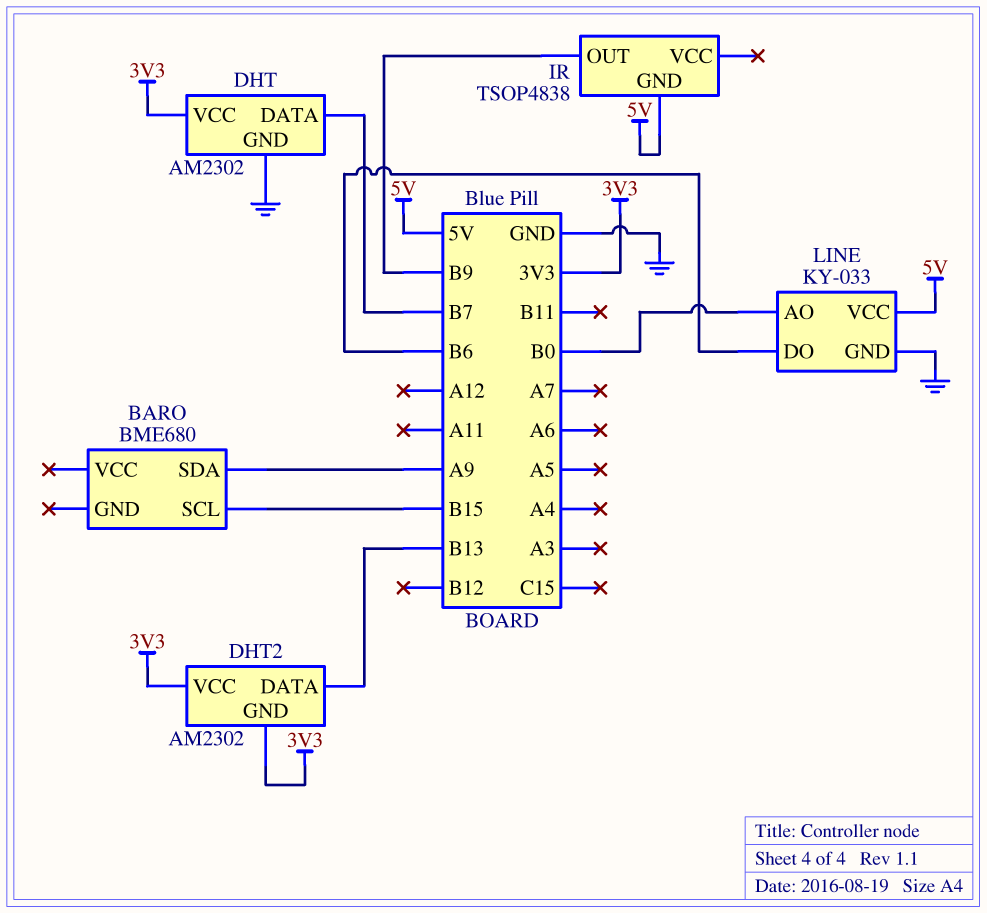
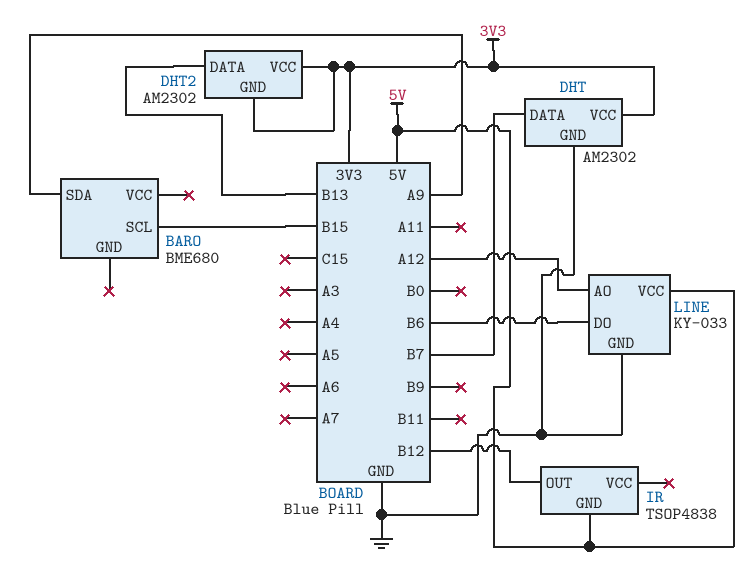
IR pin OUT: B9 -> B12
LINE pin AO: B0 -> A12

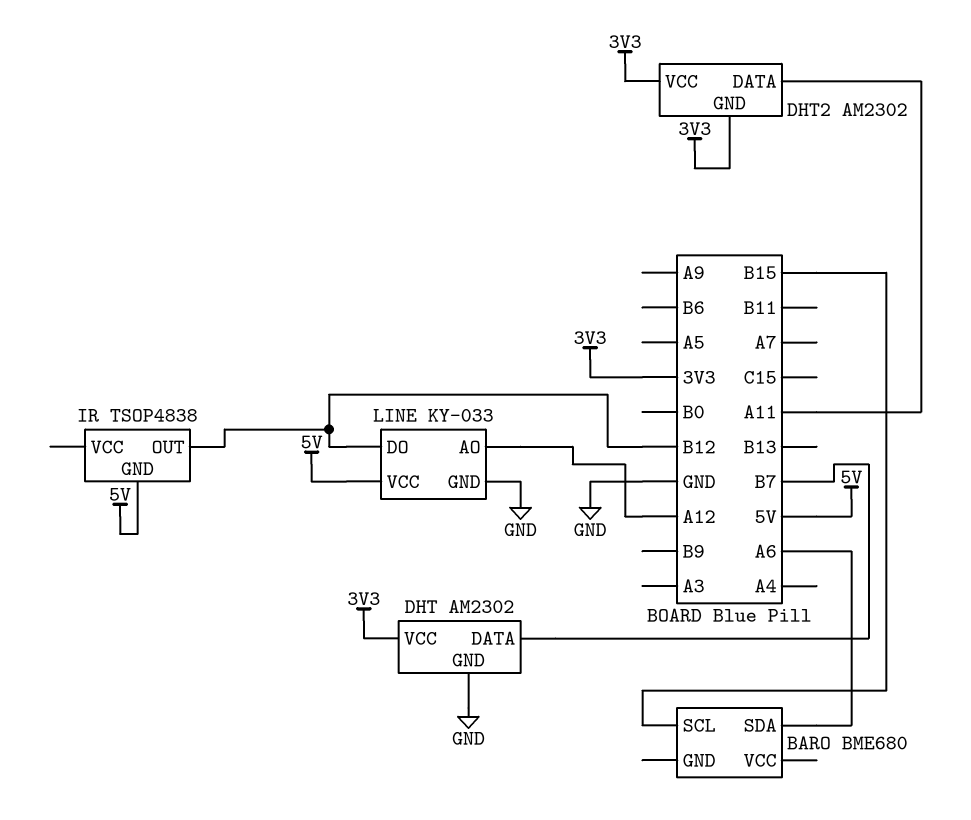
BARO pin SDA: A9 -> A6
DHT2 pin DATA: B13 -> A11
LINE pin DO: B6 -> B12

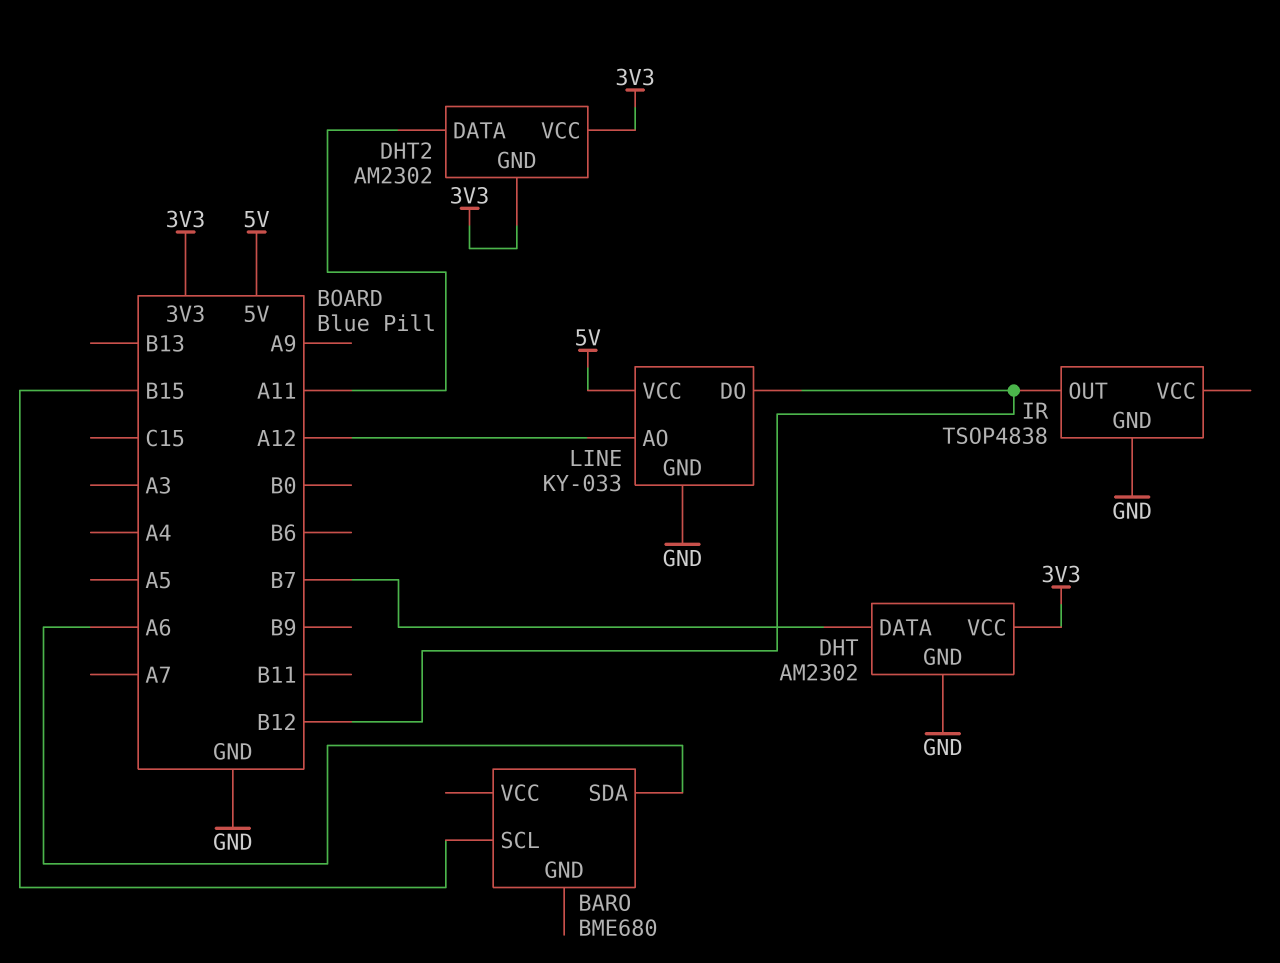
IR pin GND: 5V -> GND

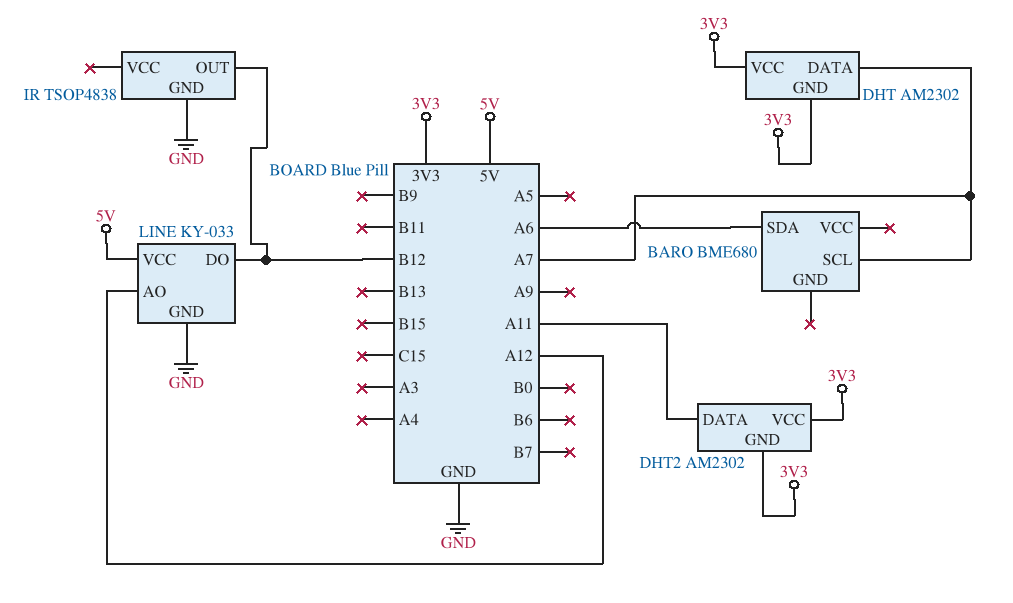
BARO pin SCL: B15 -> A7
DHT pin DATA: B7 -> A7
DHT pin GND: GND -> 3V3

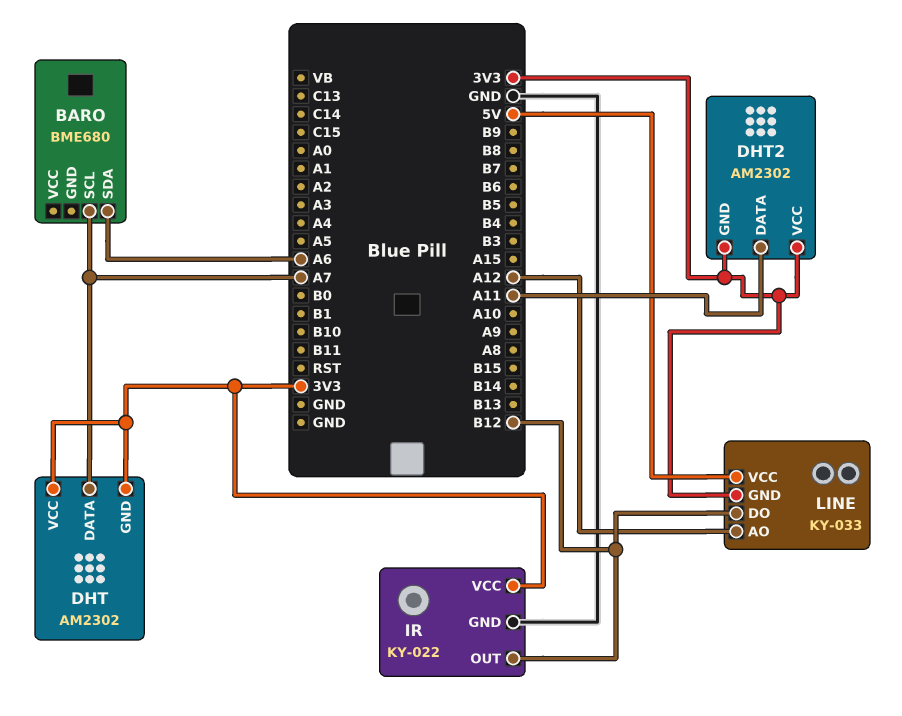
IR: TSOP4838 -> KY-022
IR pin VCC: none -> 3V3
LINE pin GND: GND -> 3V3

